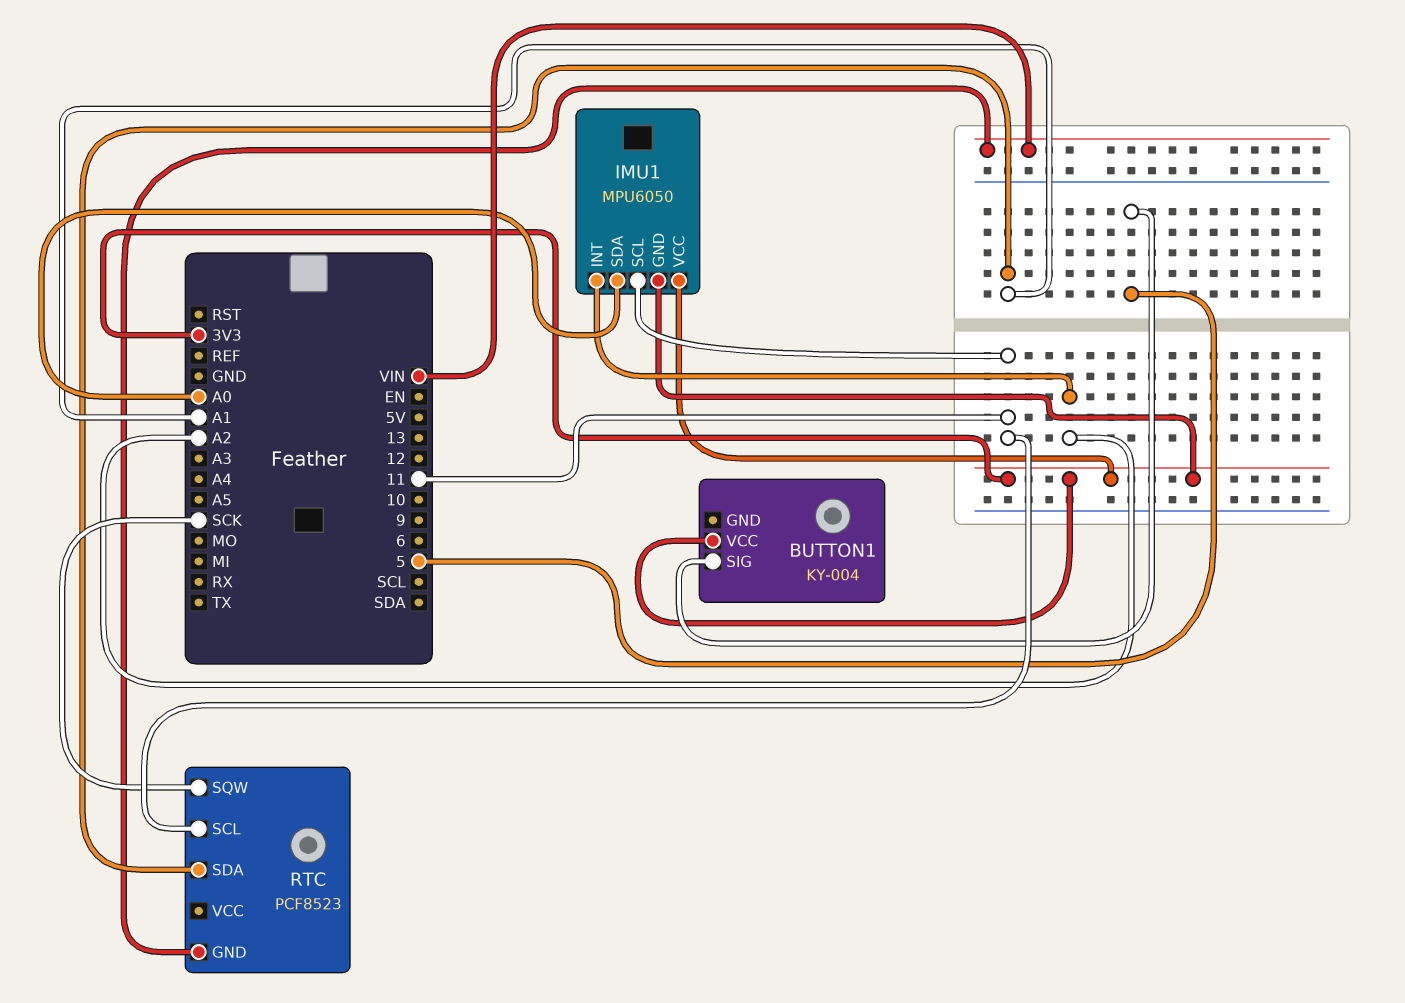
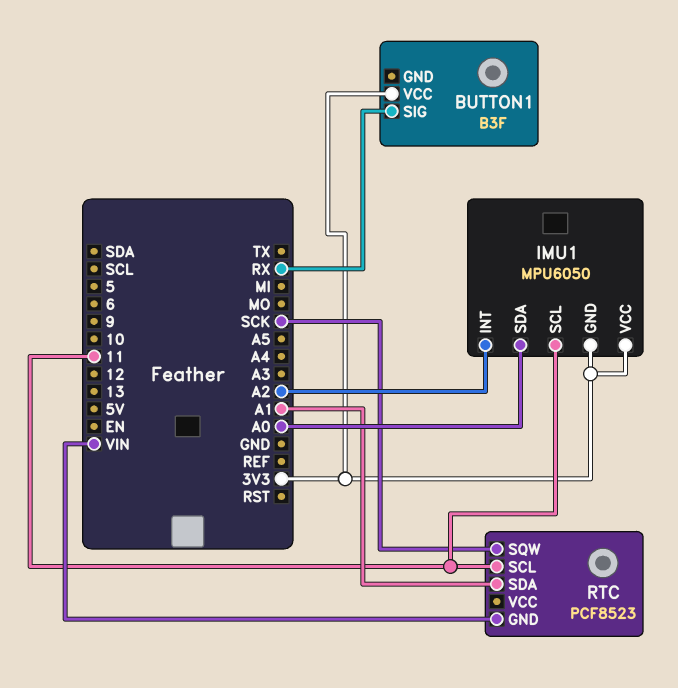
BUTTON1: KY-004 -> B3F
BUTTON1 pin SIG: 5 -> RX

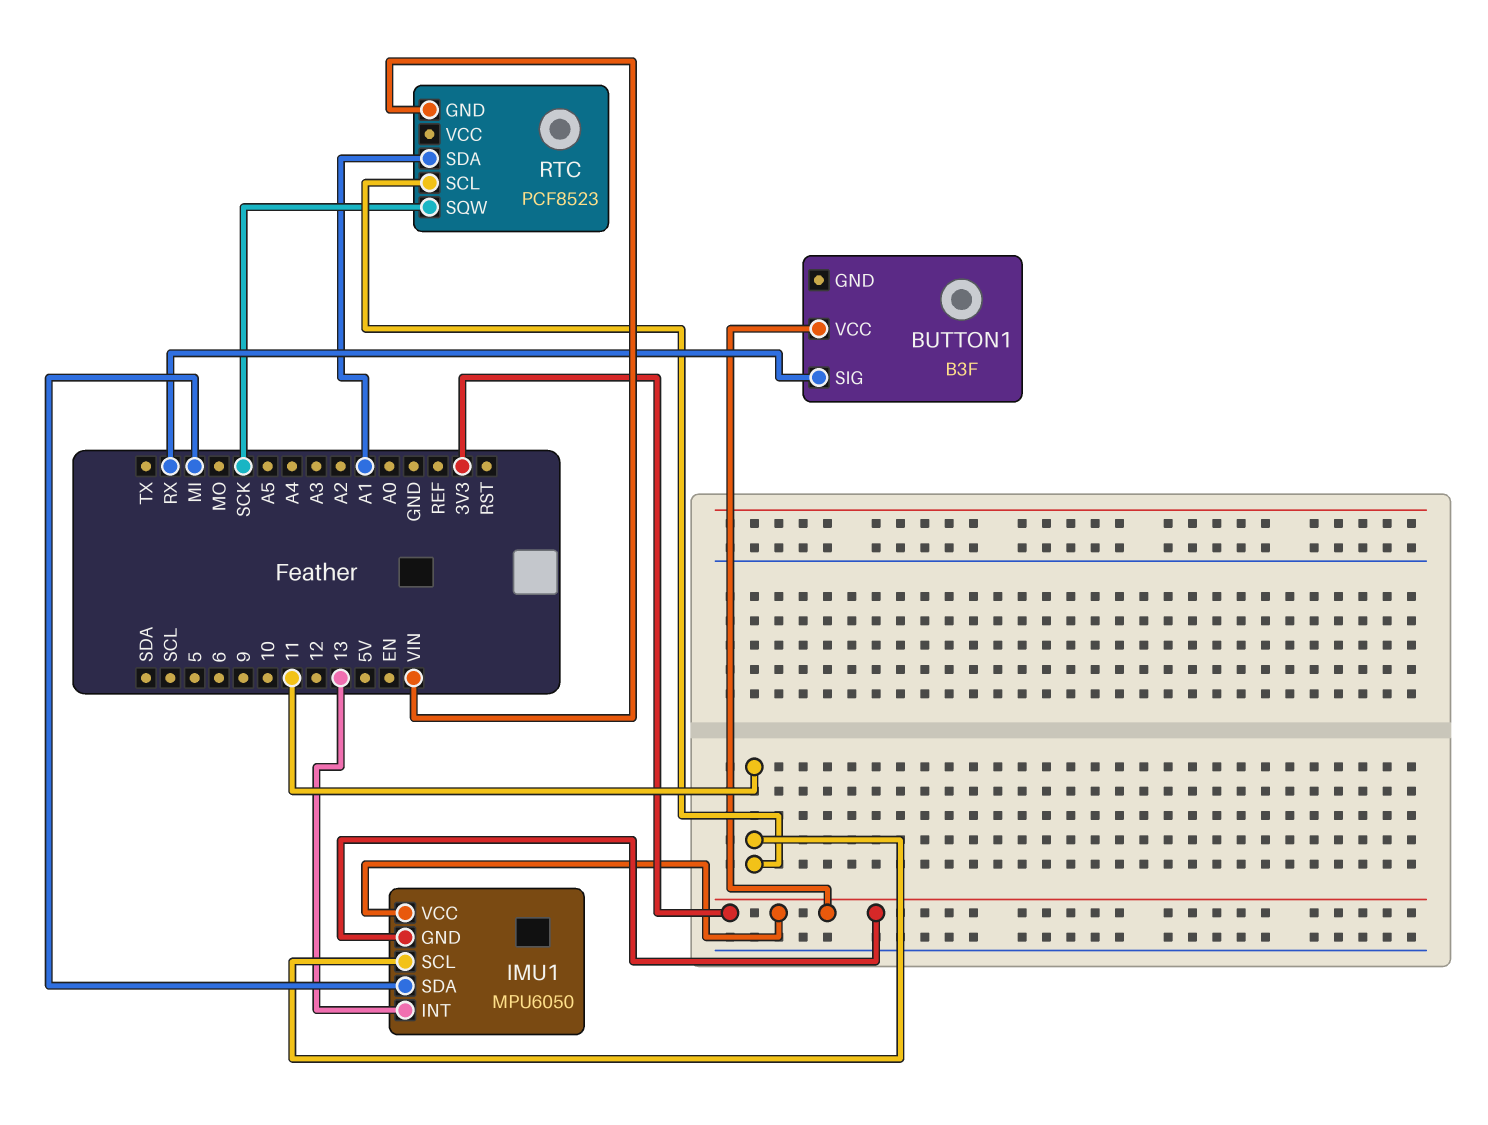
IMU1 pin INT: A2 -> 13
IMU1 pin SDA: A0 -> MI

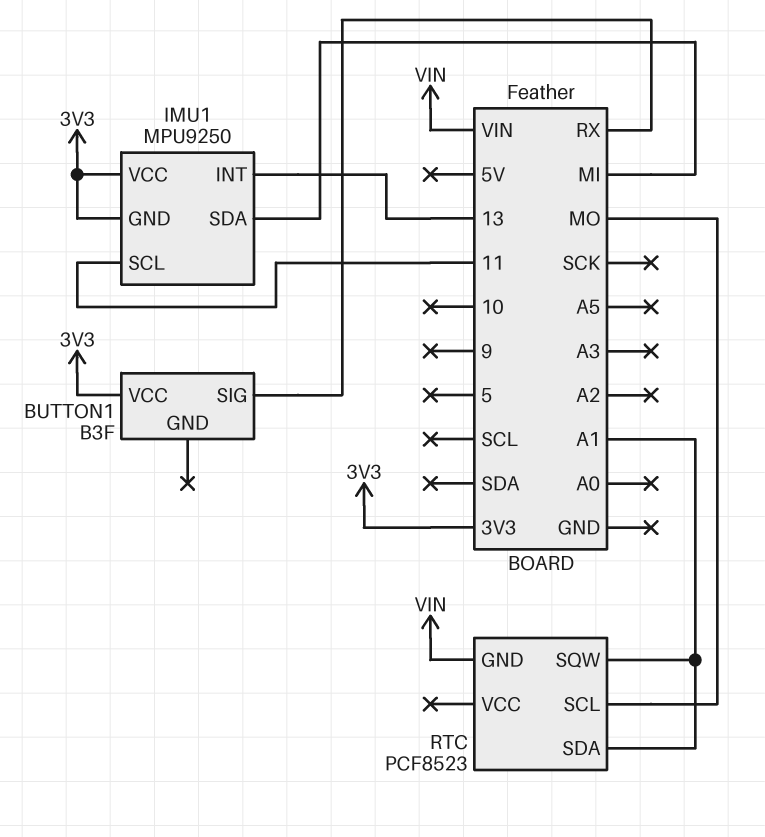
IMU1: MPU6050 -> MPU9250
RTC pin SCL: 11 -> MO
RTC pin SQW: SCK -> A1

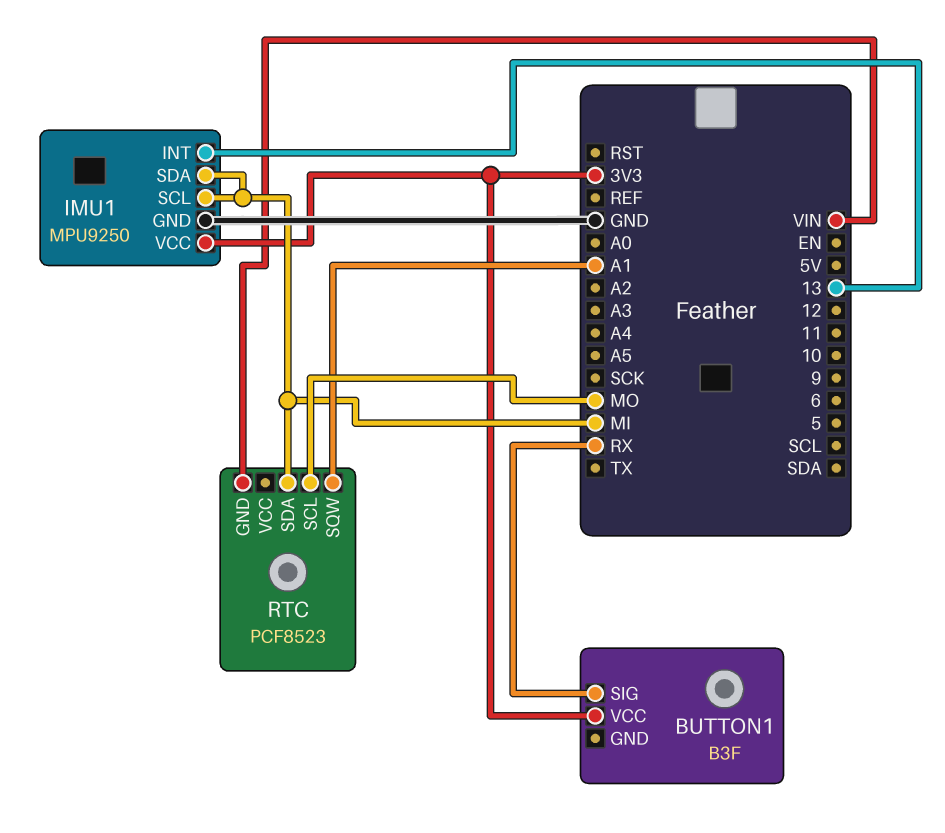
IMU1 pin GND: 3V3 -> GND
IMU1 pin SCL: 11 -> MI
RTC pin SDA: A1 -> MI

